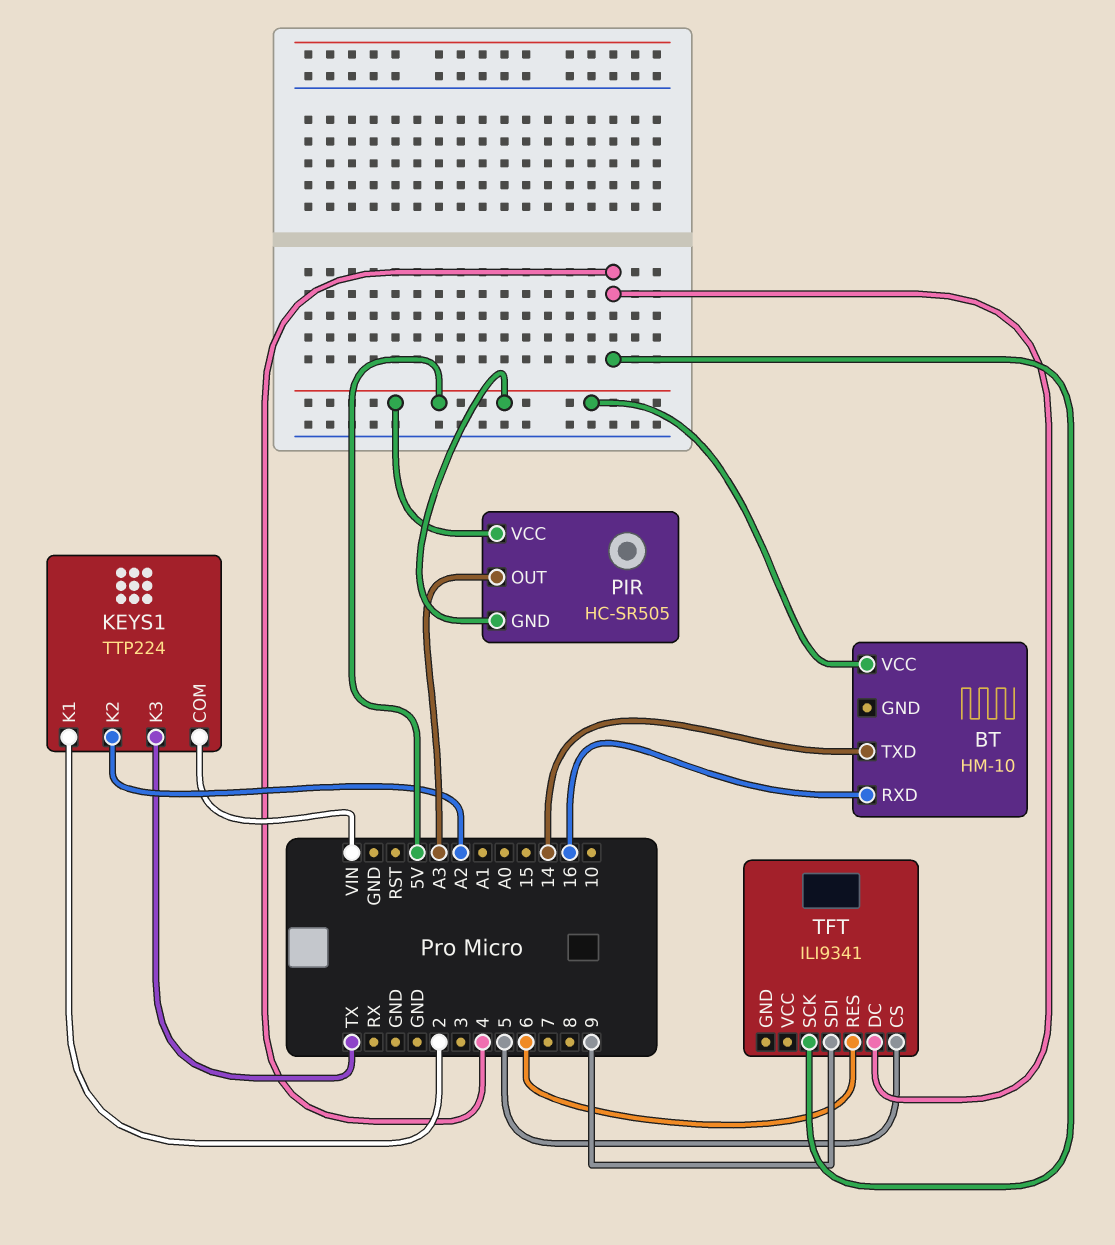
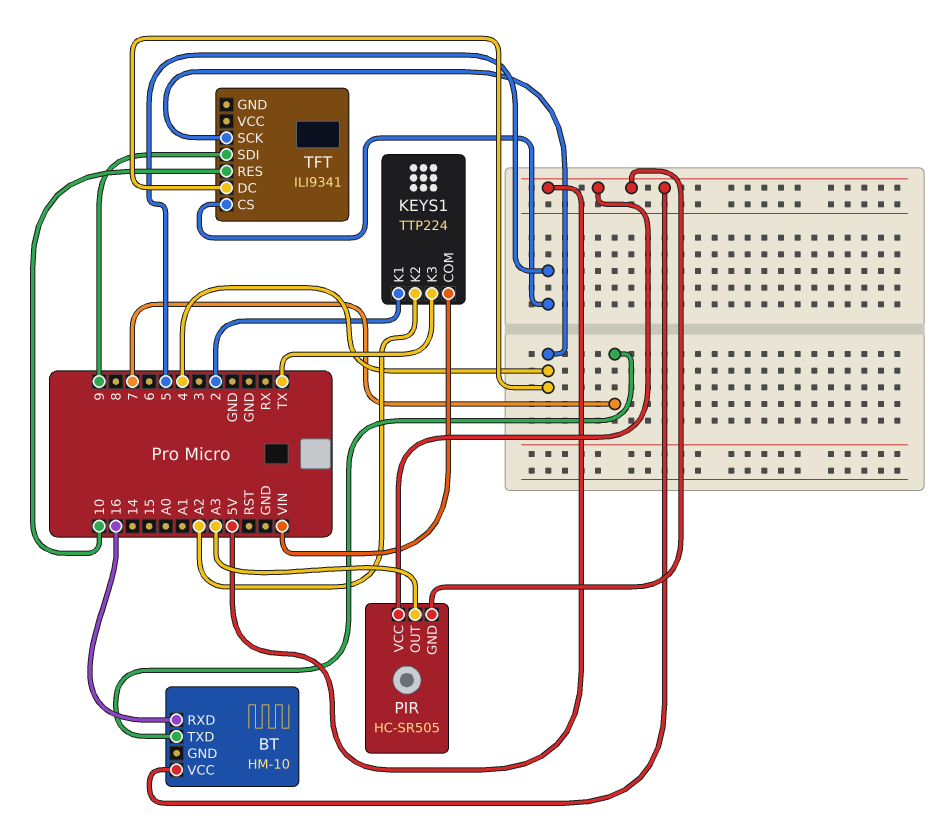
BT pin TXD: 14 -> 7
TFT pin RES: 6 -> 10

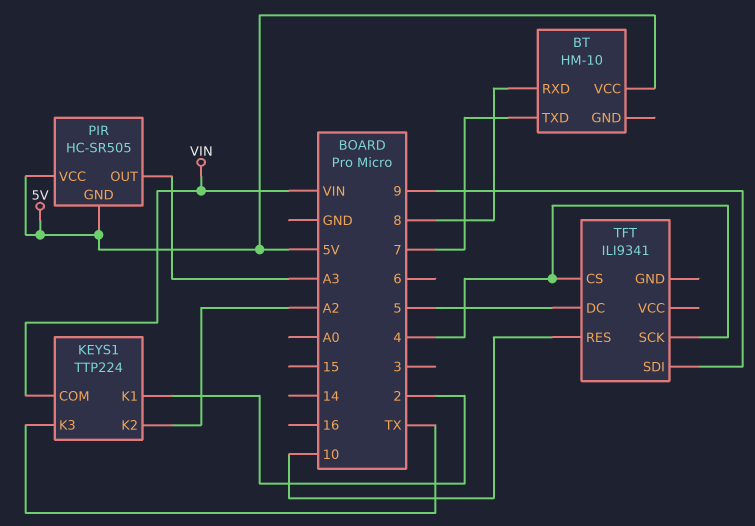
BT pin RXD: 16 -> 8
TFT pin CS: 5 -> 4
TFT pin DC: 4 -> 5

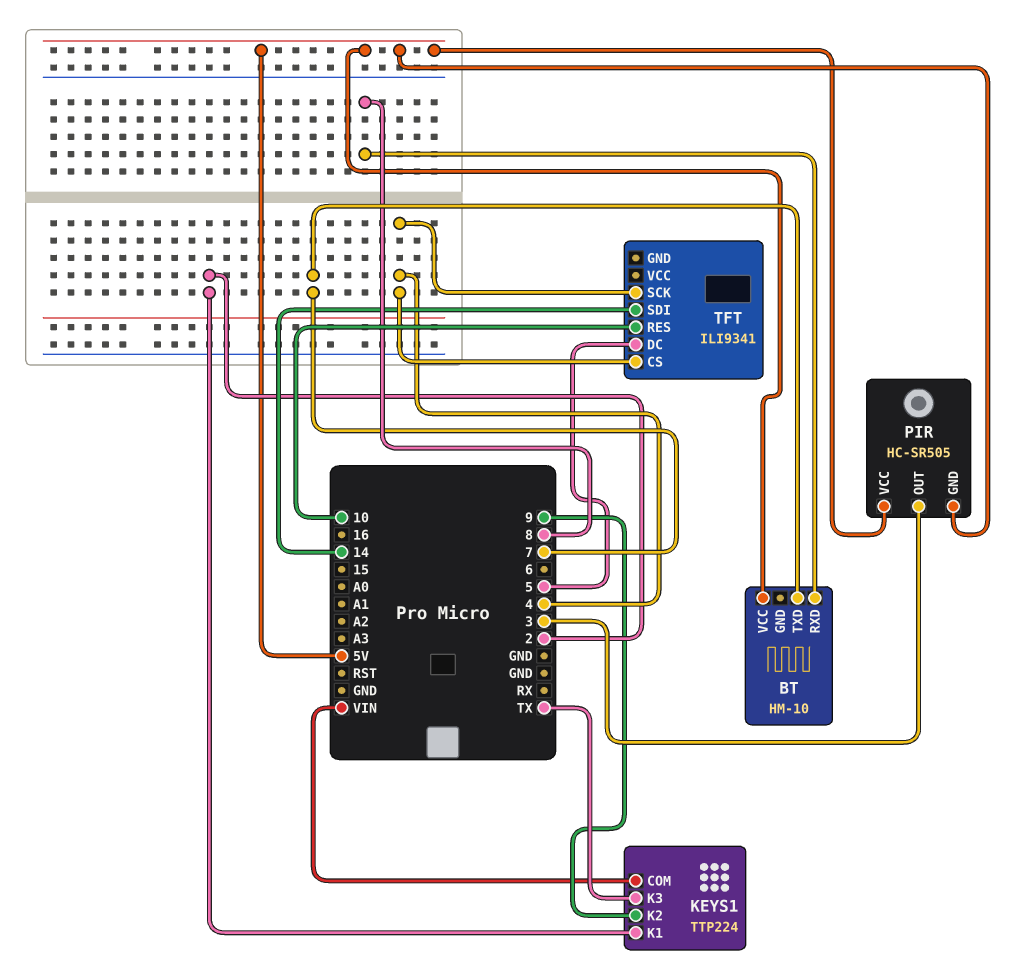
KEYS1 pin K2: A2 -> 9
PIR pin OUT: A3 -> 3
TFT pin SDI: 9 -> 14

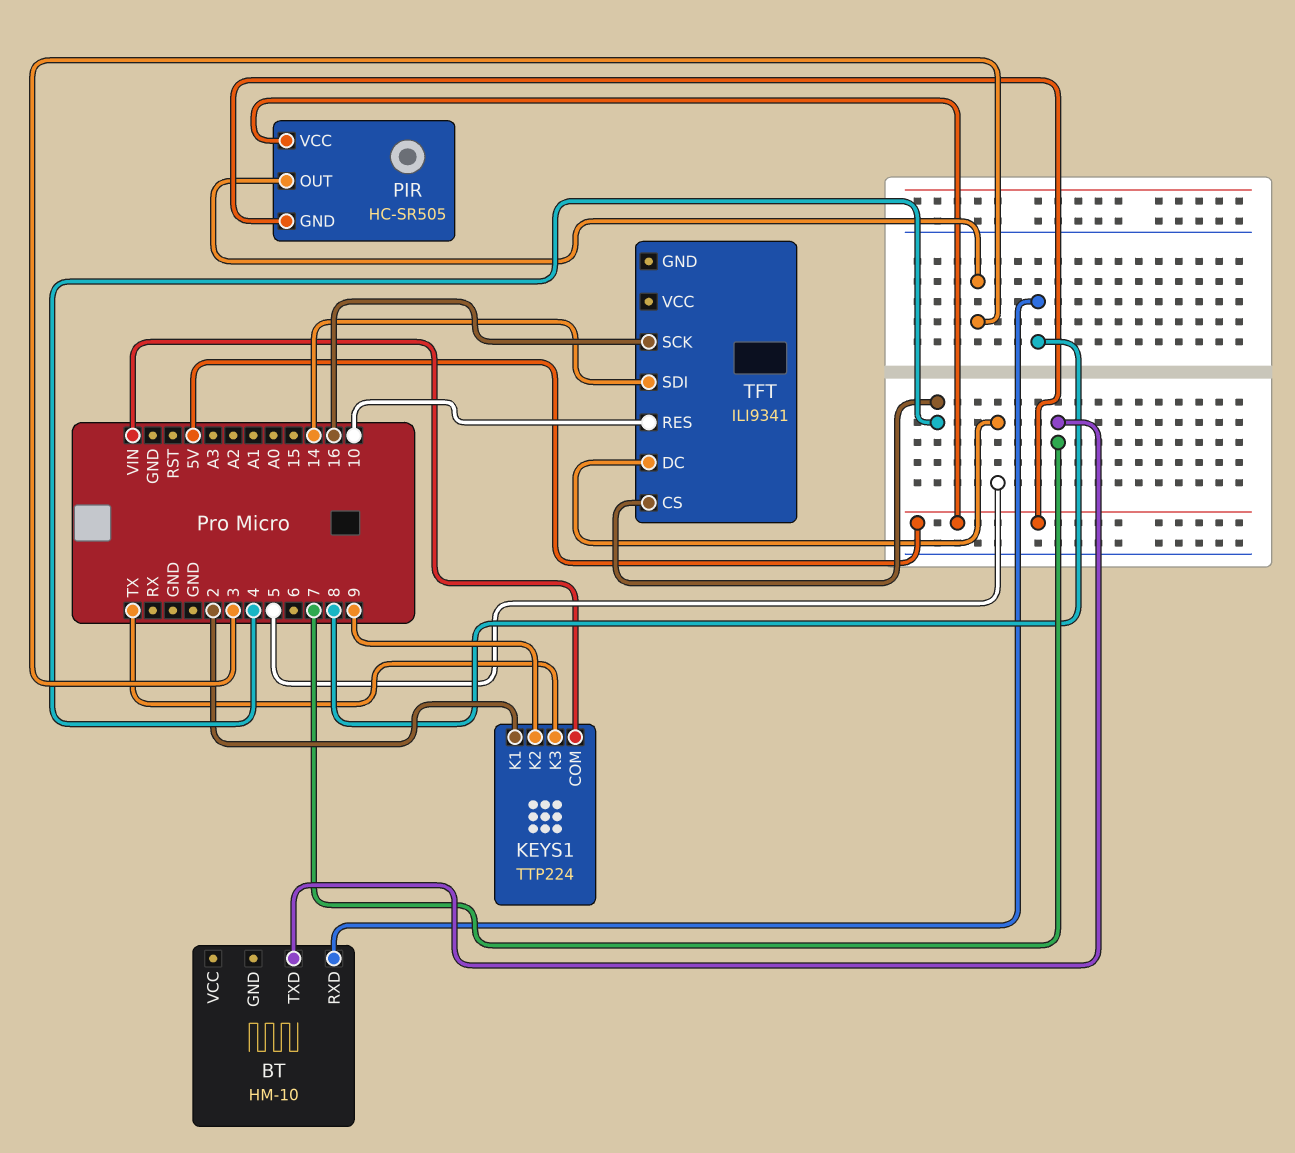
BT pin VCC: 5V -> none
TFT pin SCK: 4 -> 16

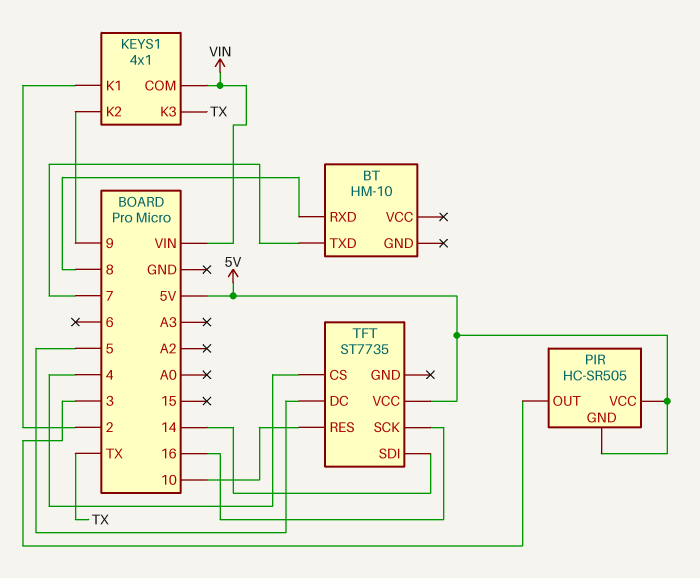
KEYS1: TTP224 -> 4x1
TFT: ILI9341 -> ST7735
TFT pin VCC: none -> 5V

